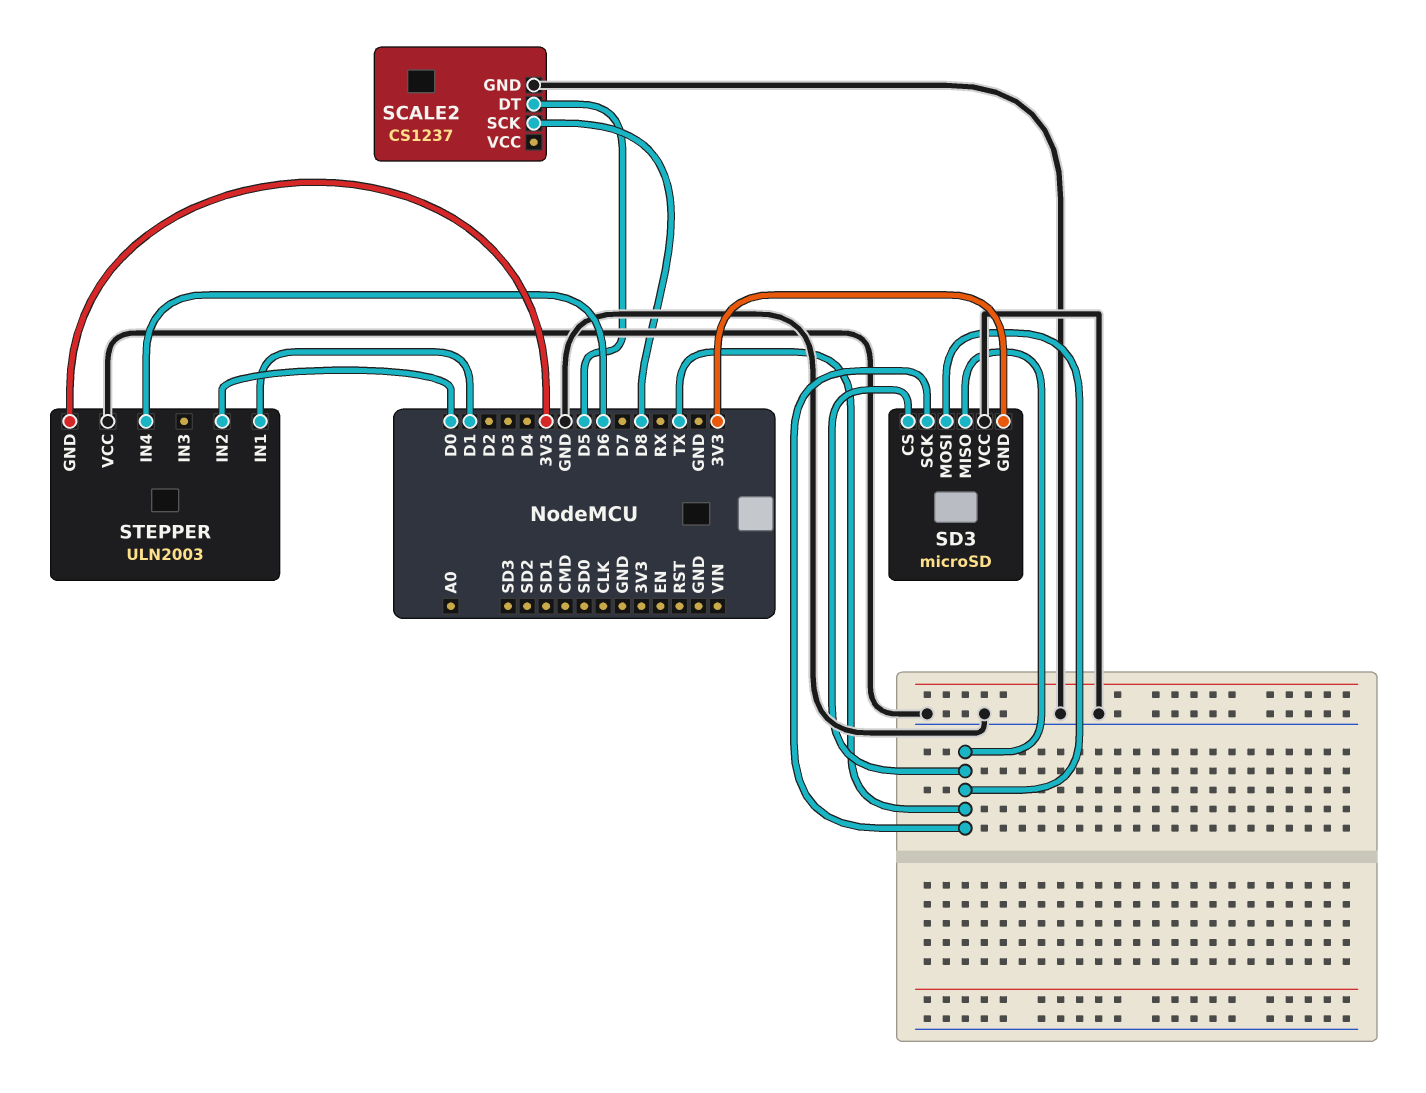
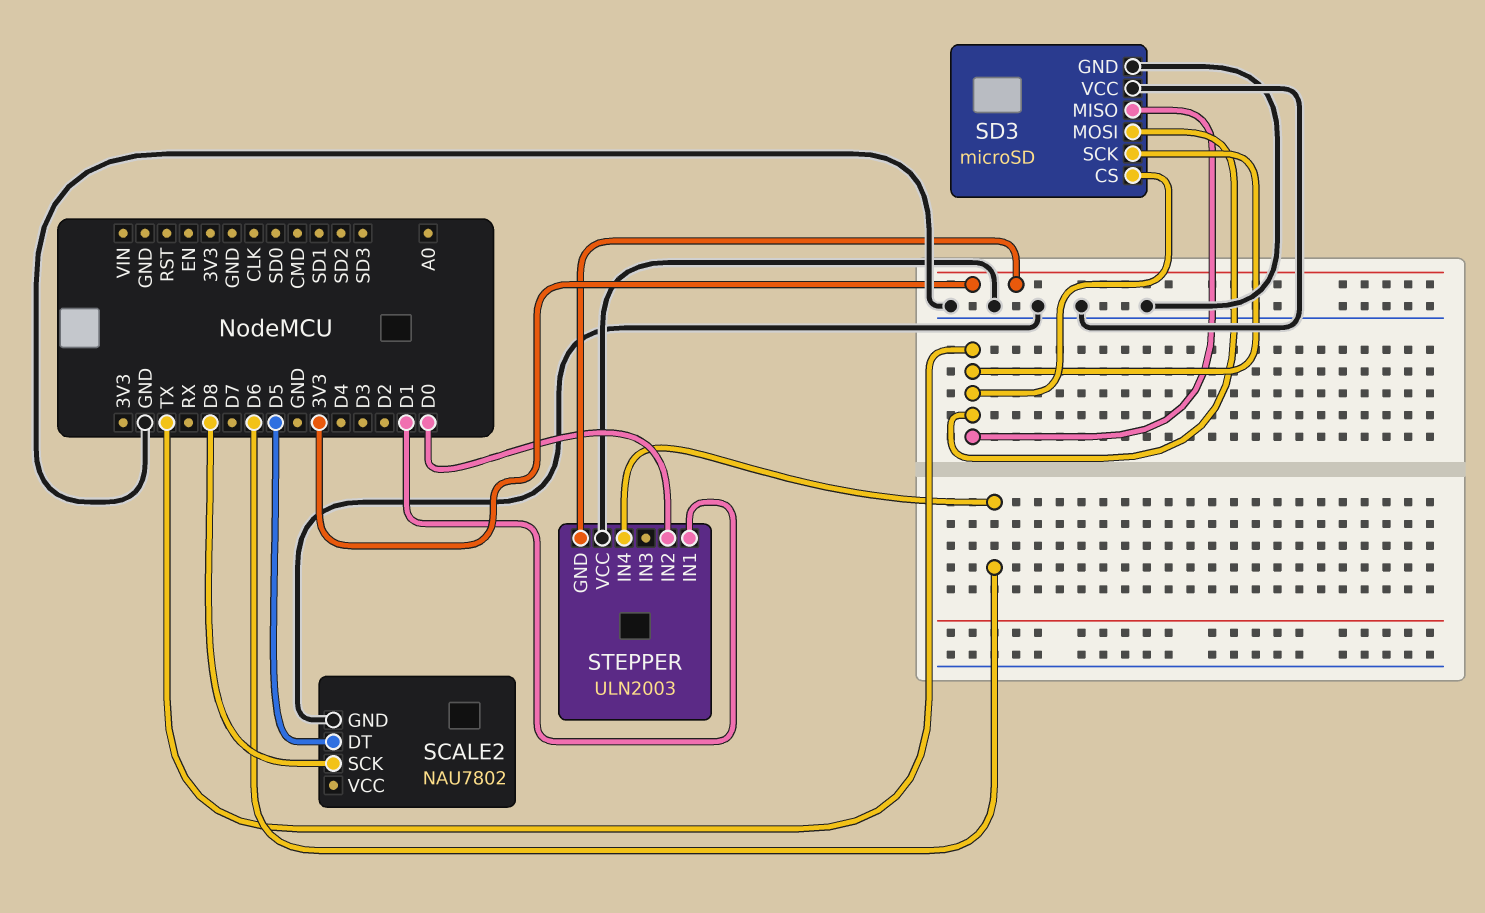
SCALE2: CS1237 -> NAU7802
SD3 pin GND: 3V3 -> GND

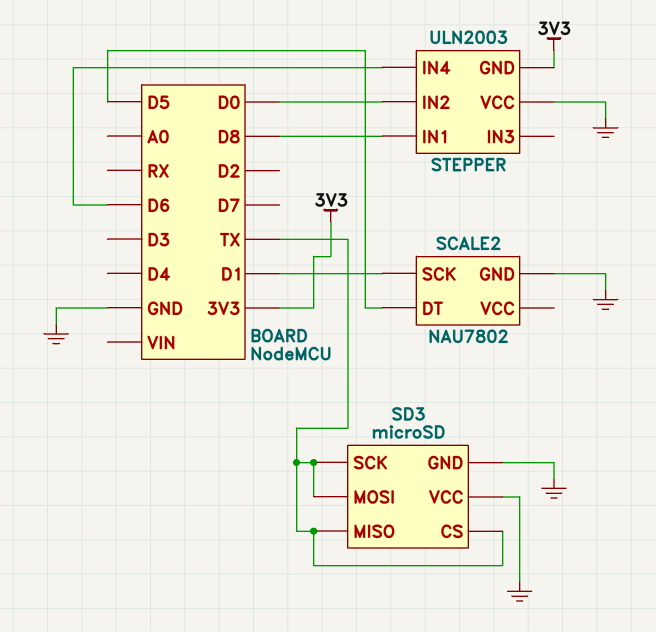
SCALE2 pin SCK: D8 -> D1
STEPPER pin IN1: D1 -> D8

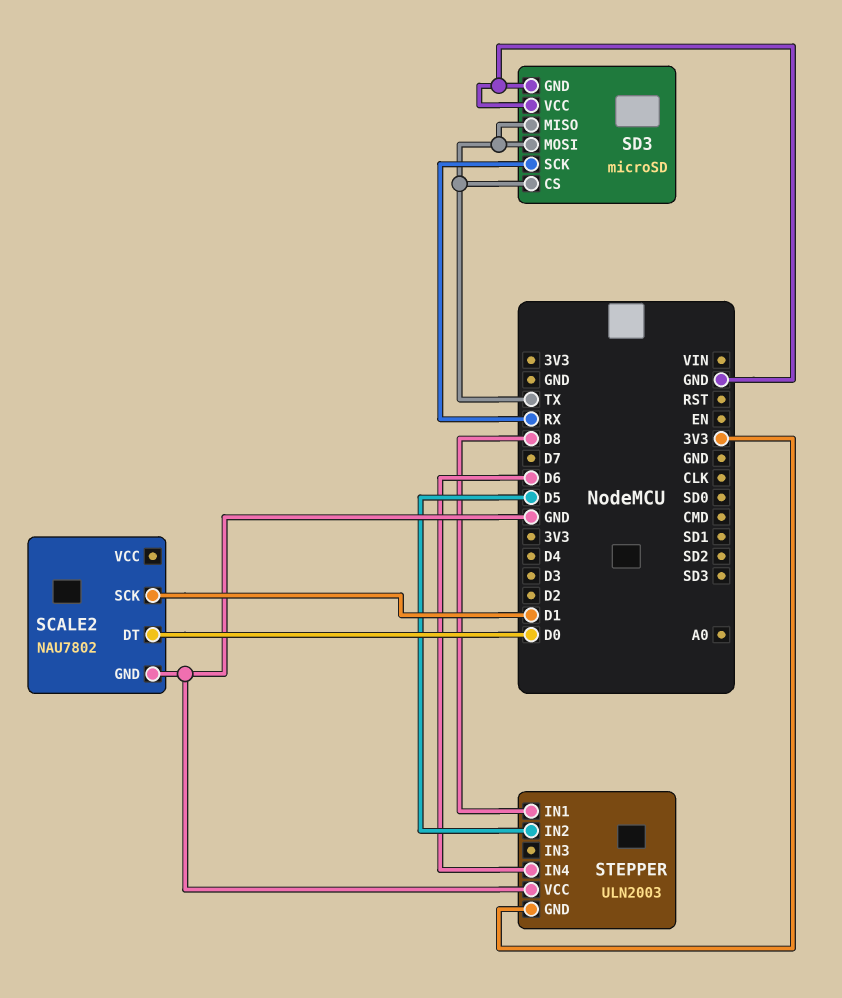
SCALE2 pin DT: D5 -> D0
SD3 pin SCK: TX -> RX
STEPPER pin IN2: D0 -> D5

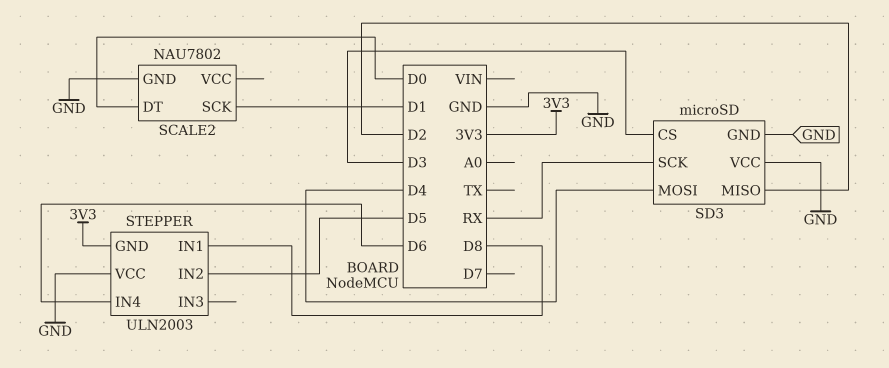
SD3 pin CS: TX -> D3
SD3 pin MISO: TX -> D2
SD3 pin MOSI: TX -> D4

